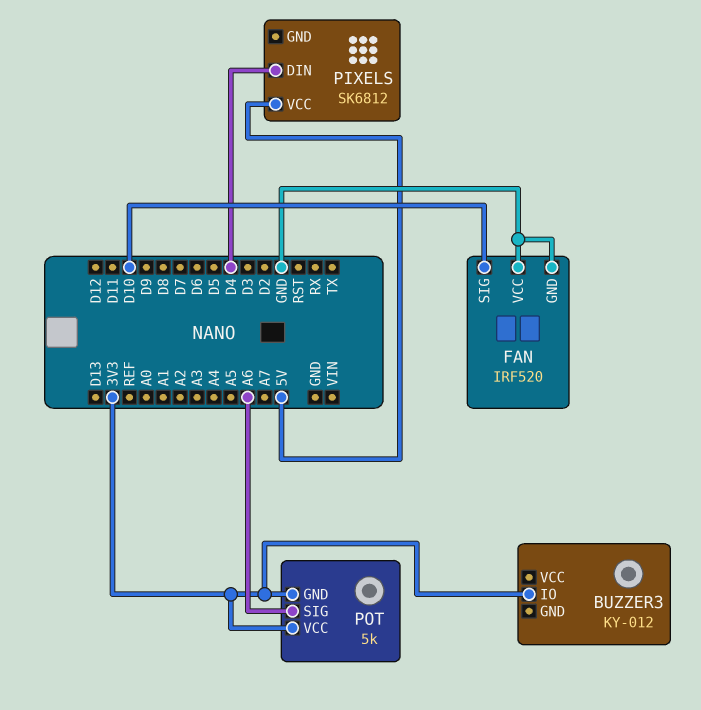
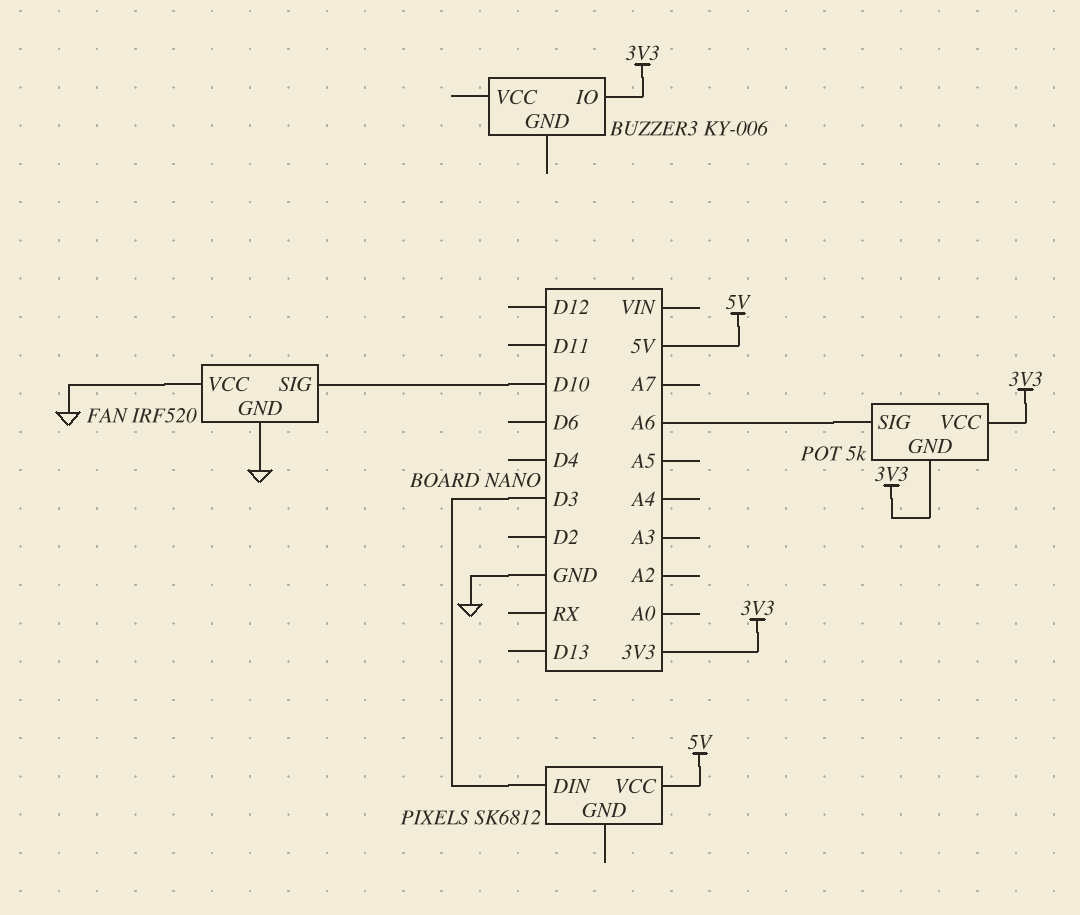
BUZZER3: KY-012 -> KY-006
PIXELS pin DIN: D4 -> D3

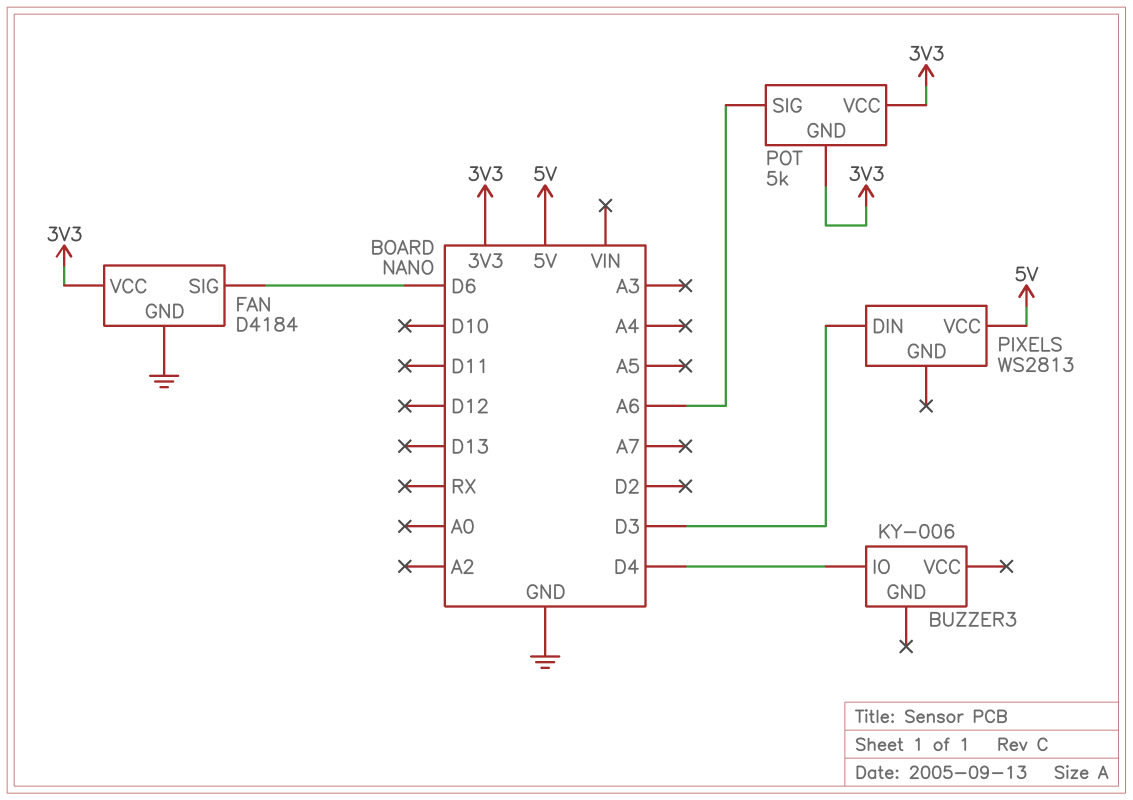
BUZZER3 pin IO: 3V3 -> D4
FAN: IRF520 -> D4184
FAN pin SIG: D10 -> D6
FAN pin VCC: GND -> 3V3
PIXELS: SK6812 -> WS2813

